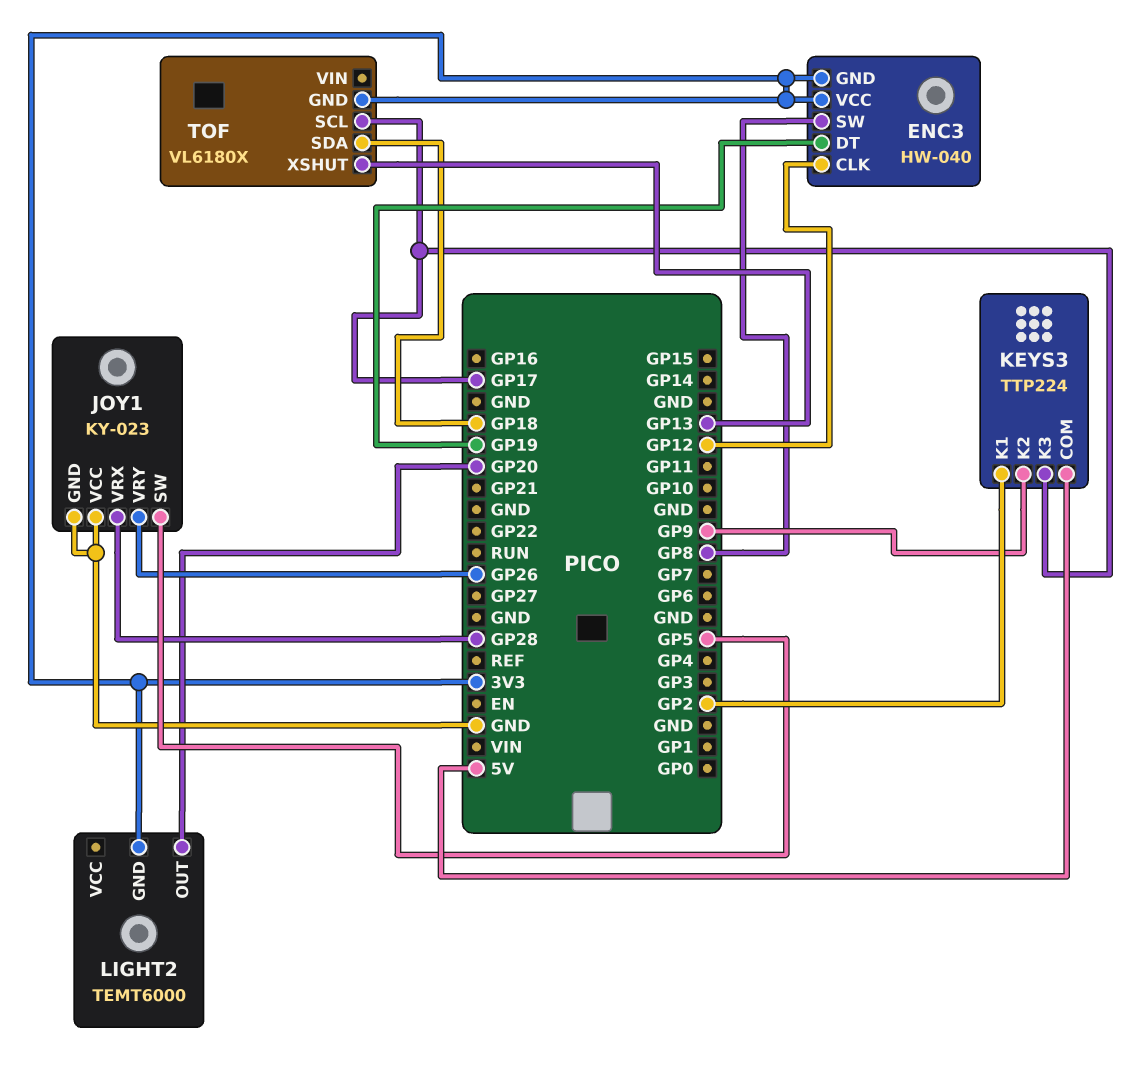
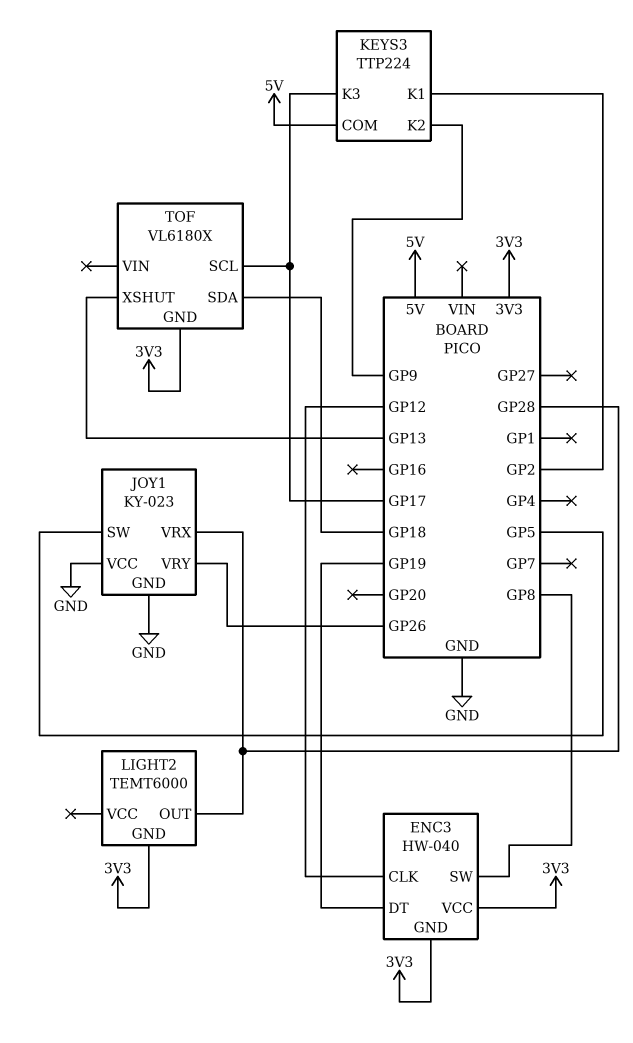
LIGHT2 pin OUT: GP20 -> GP28

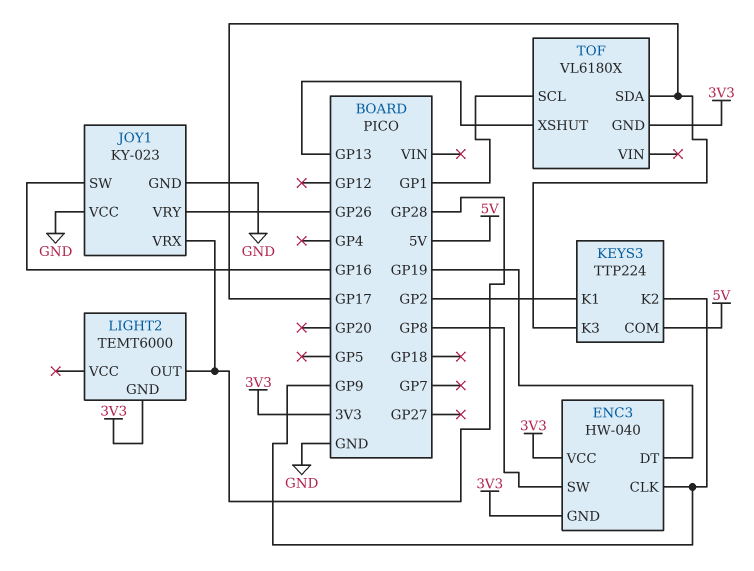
ENC3 pin CLK: GP12 -> GP9
JOY1 pin SW: GP5 -> GP16
TOF pin SCL: GP17 -> GP1
TOF pin SDA: GP18 -> GP17

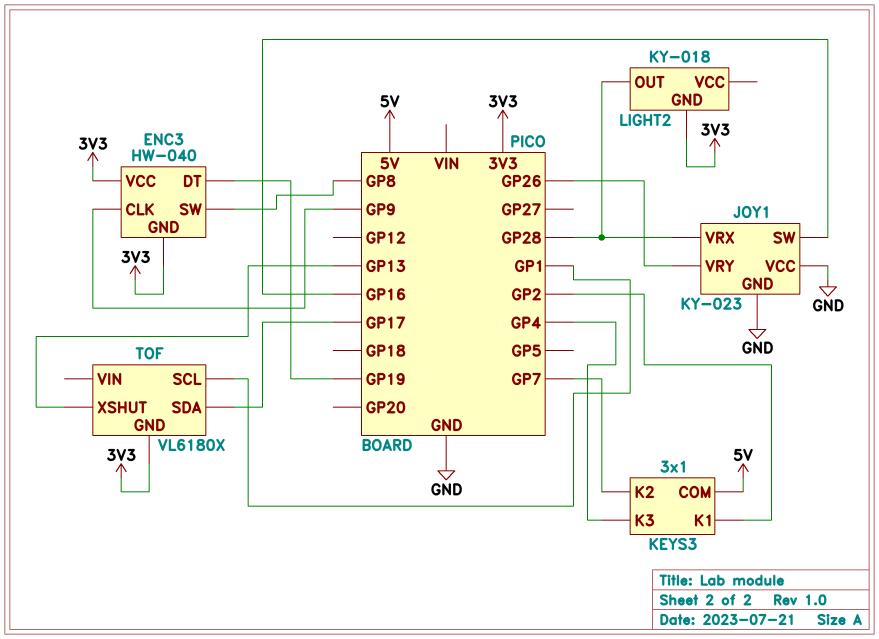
KEYS3: TTP224 -> 3x1
KEYS3 pin K2: GP9 -> GP7
KEYS3 pin K3: GP17 -> GP4
LIGHT2: TEMT6000 -> KY-018

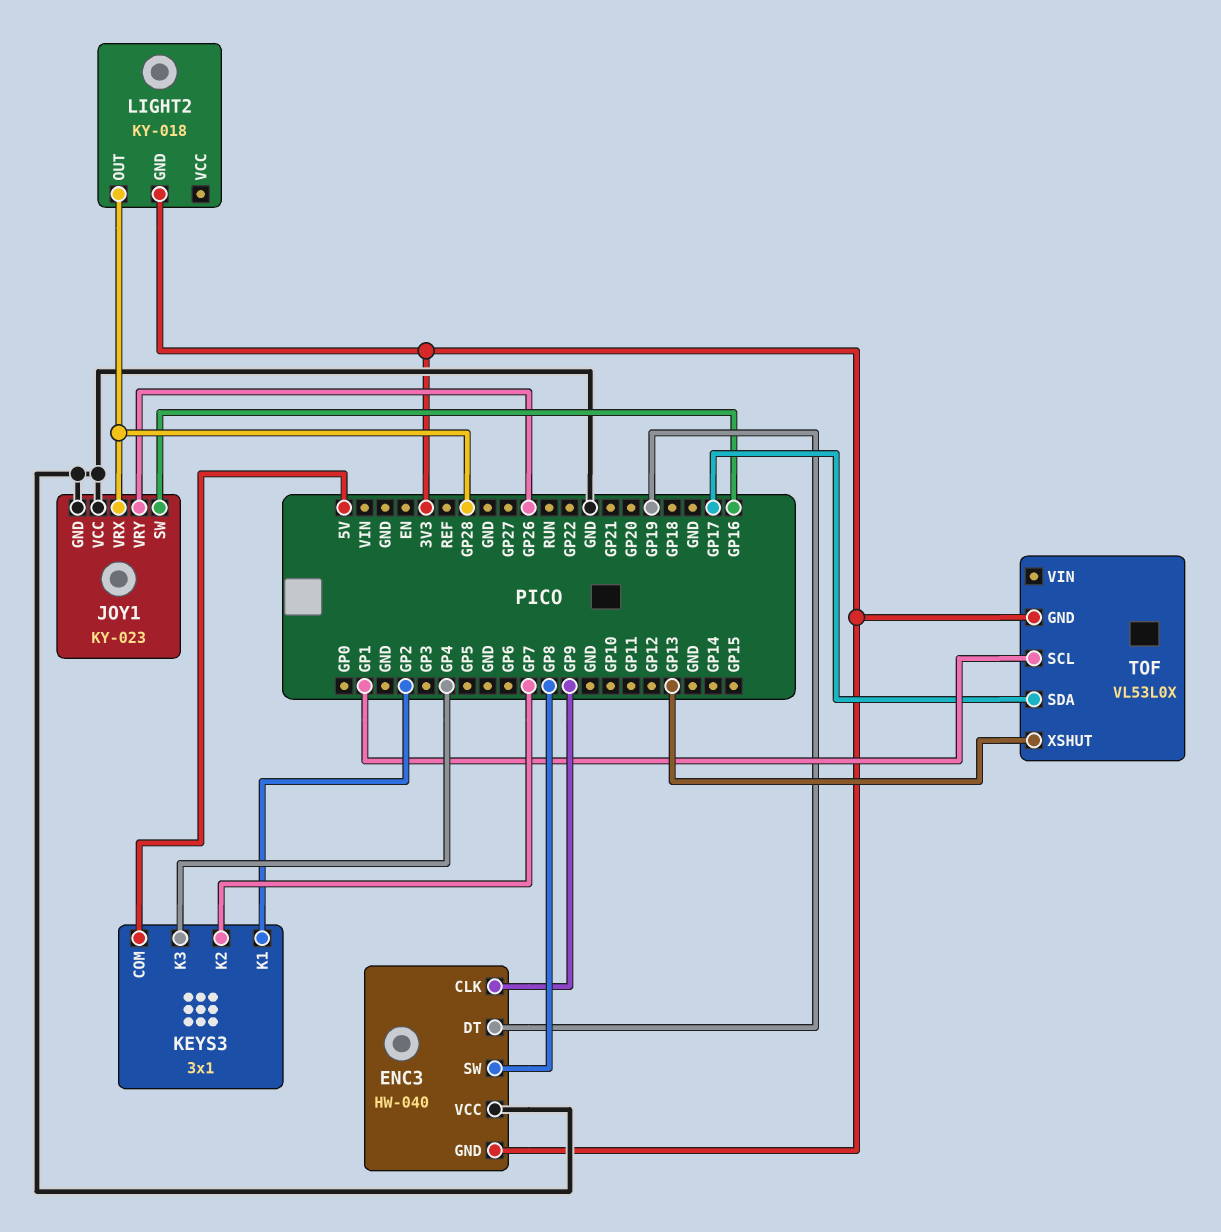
ENC3 pin VCC: 3V3 -> GND
TOF: VL6180X -> VL53L0X

